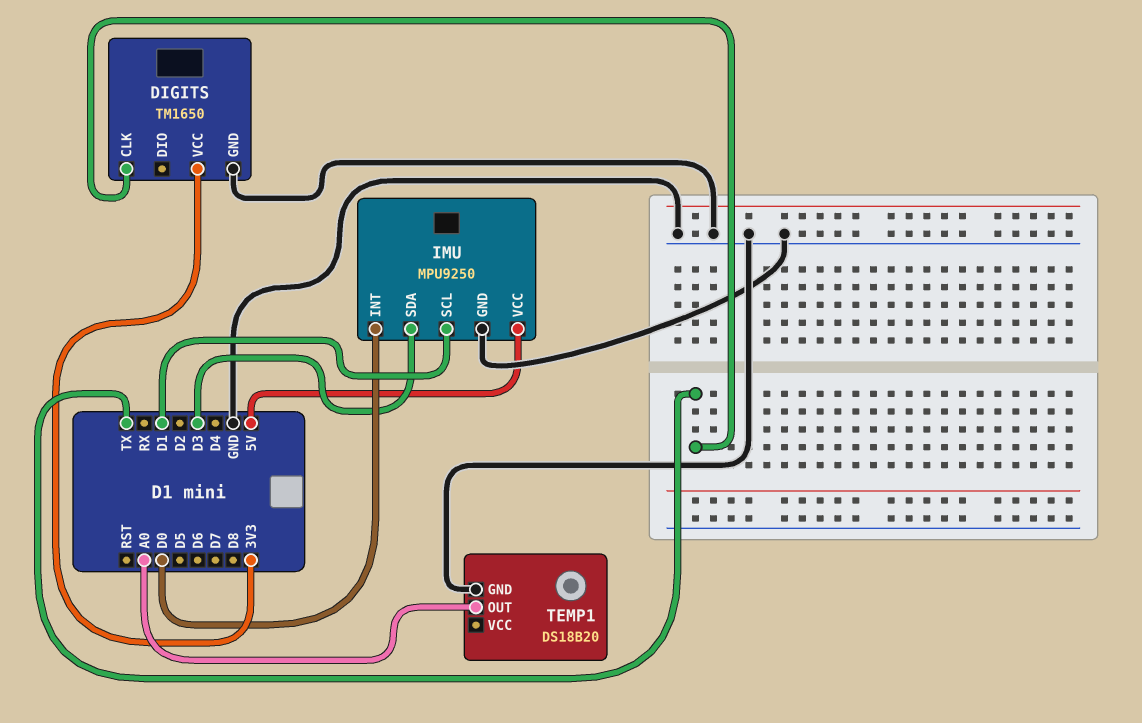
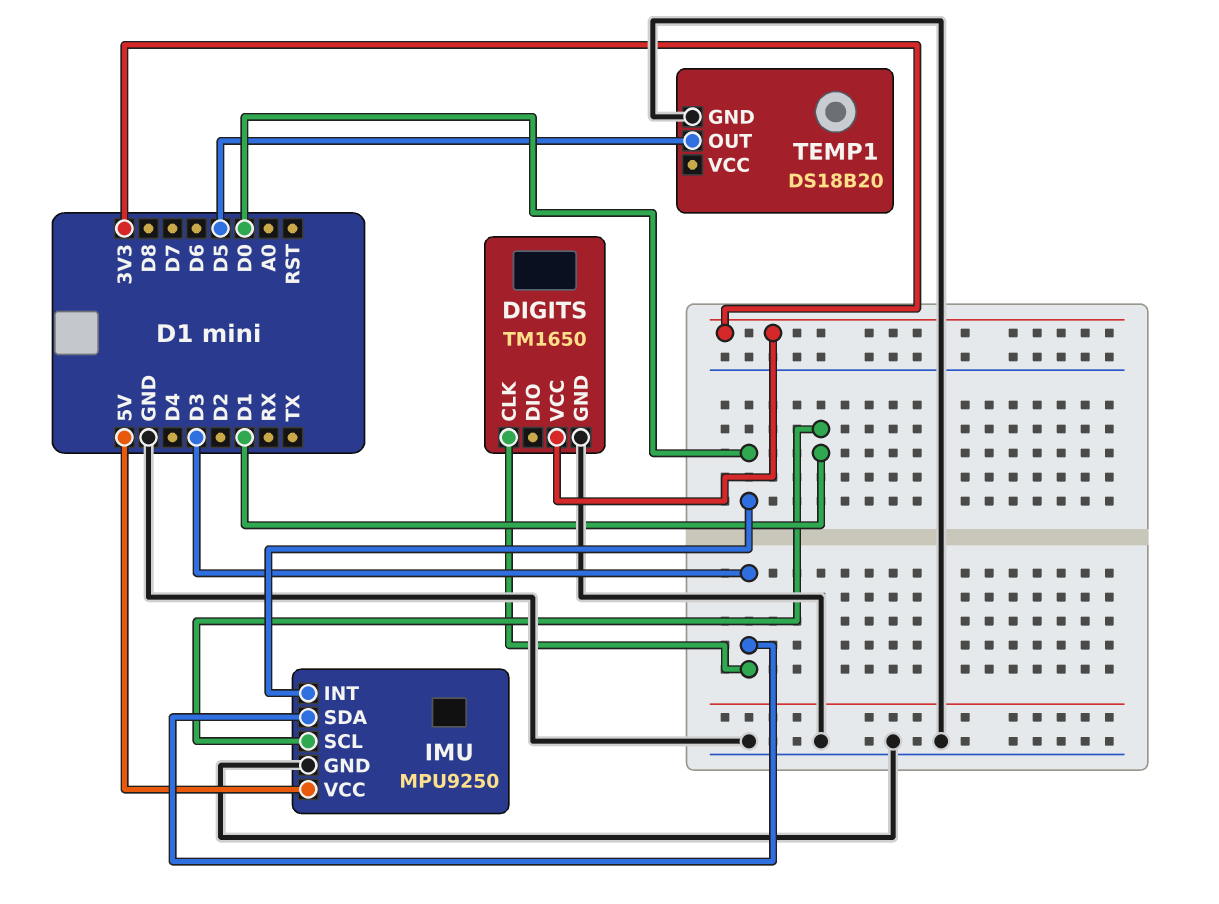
DIGITS pin CLK: TX -> D3
TEMP1 pin OUT: A0 -> D5

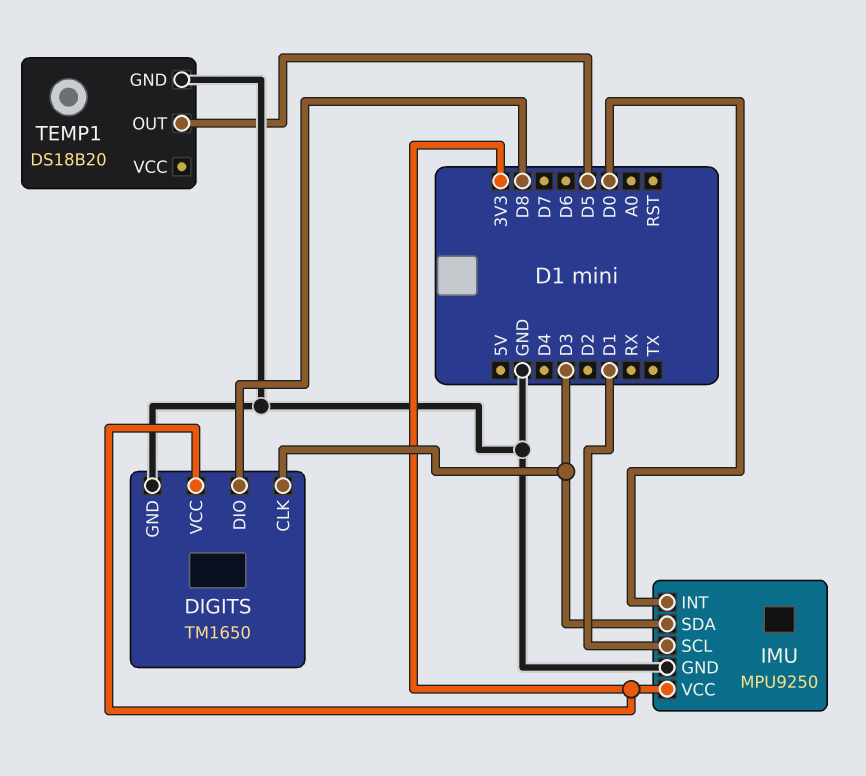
DIGITS pin DIO: none -> D8
IMU pin VCC: 5V -> 3V3

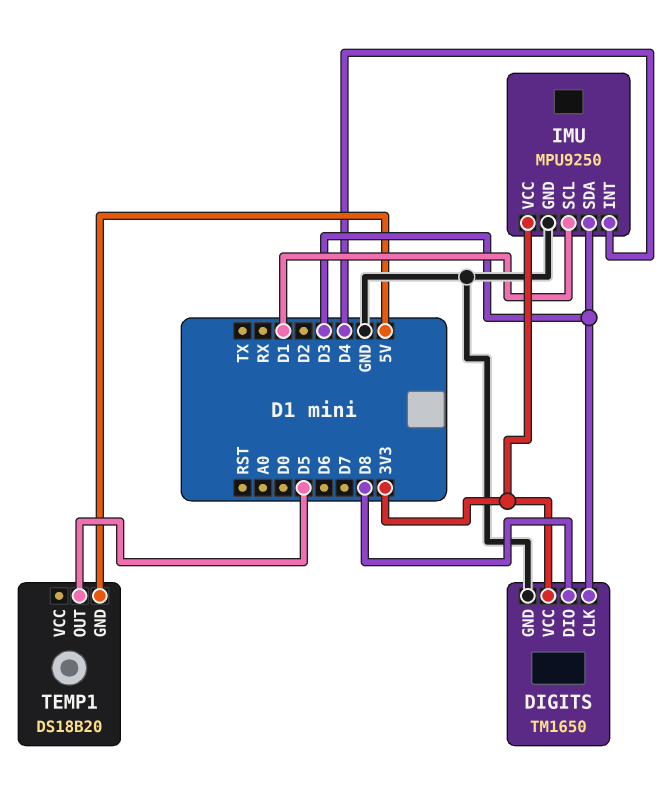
IMU pin INT: D0 -> D4
TEMP1 pin GND: GND -> 5V

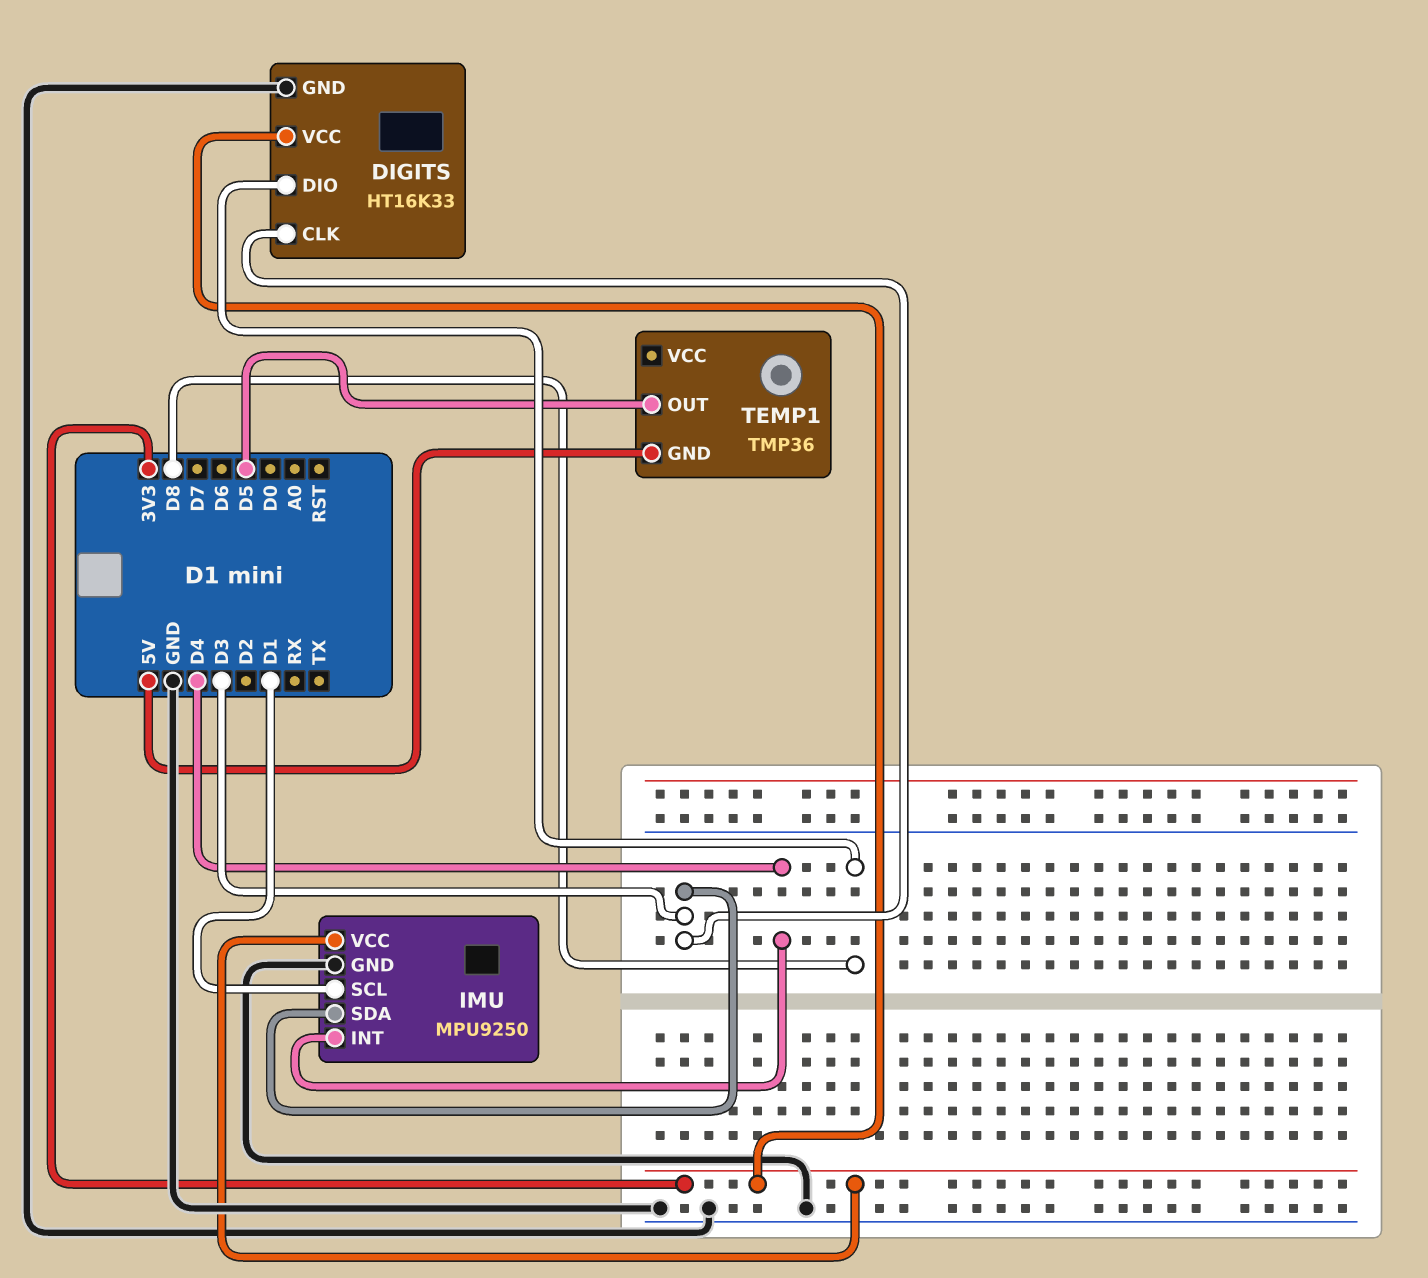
DIGITS: TM1650 -> HT16K33
TEMP1: DS18B20 -> TMP36

